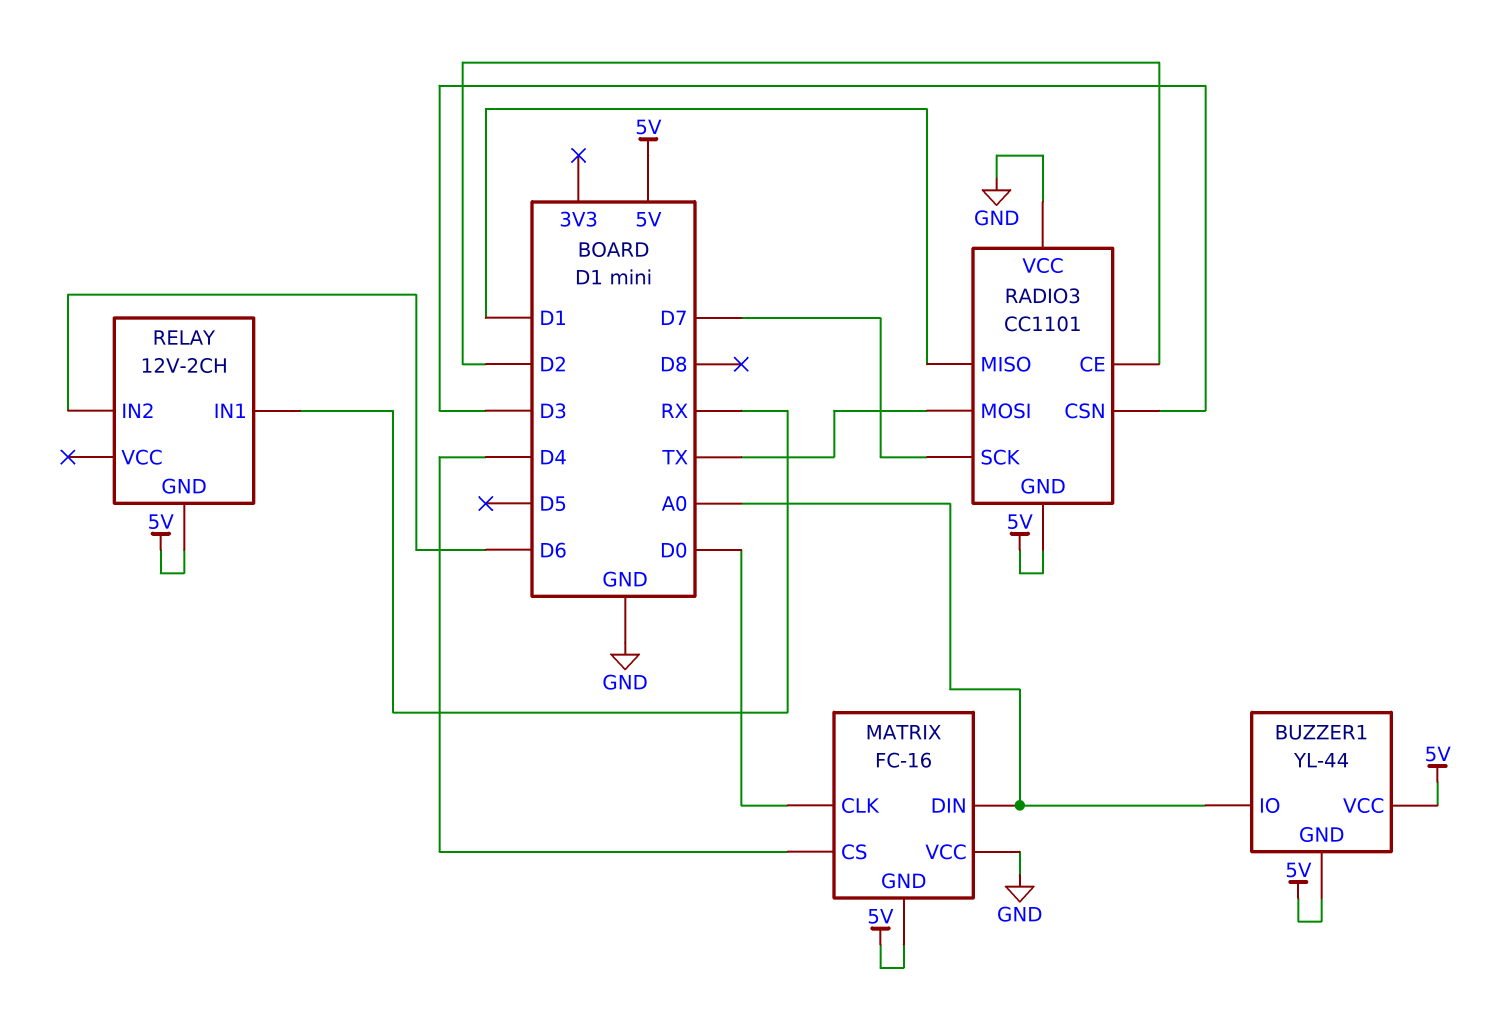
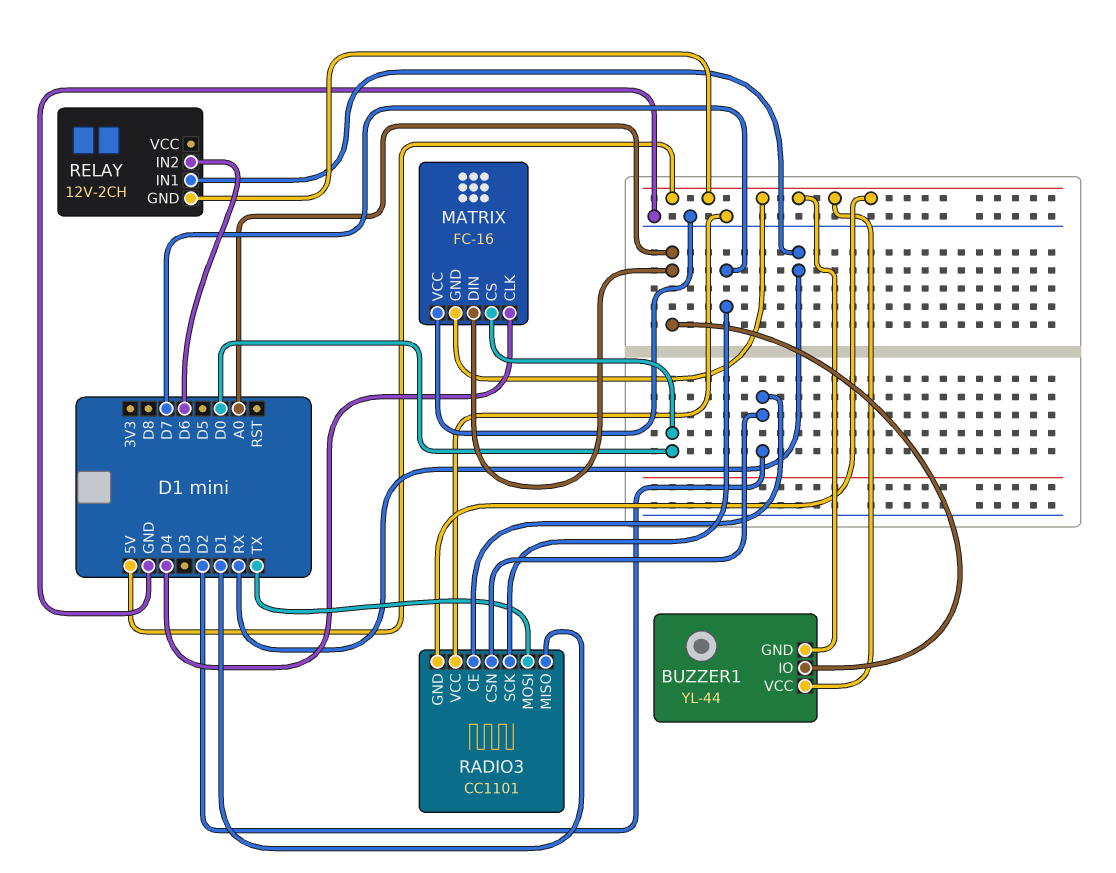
MATRIX pin CLK: D0 -> D4
MATRIX pin CS: D4 -> D0
RADIO3 pin CSN: D3 -> D2

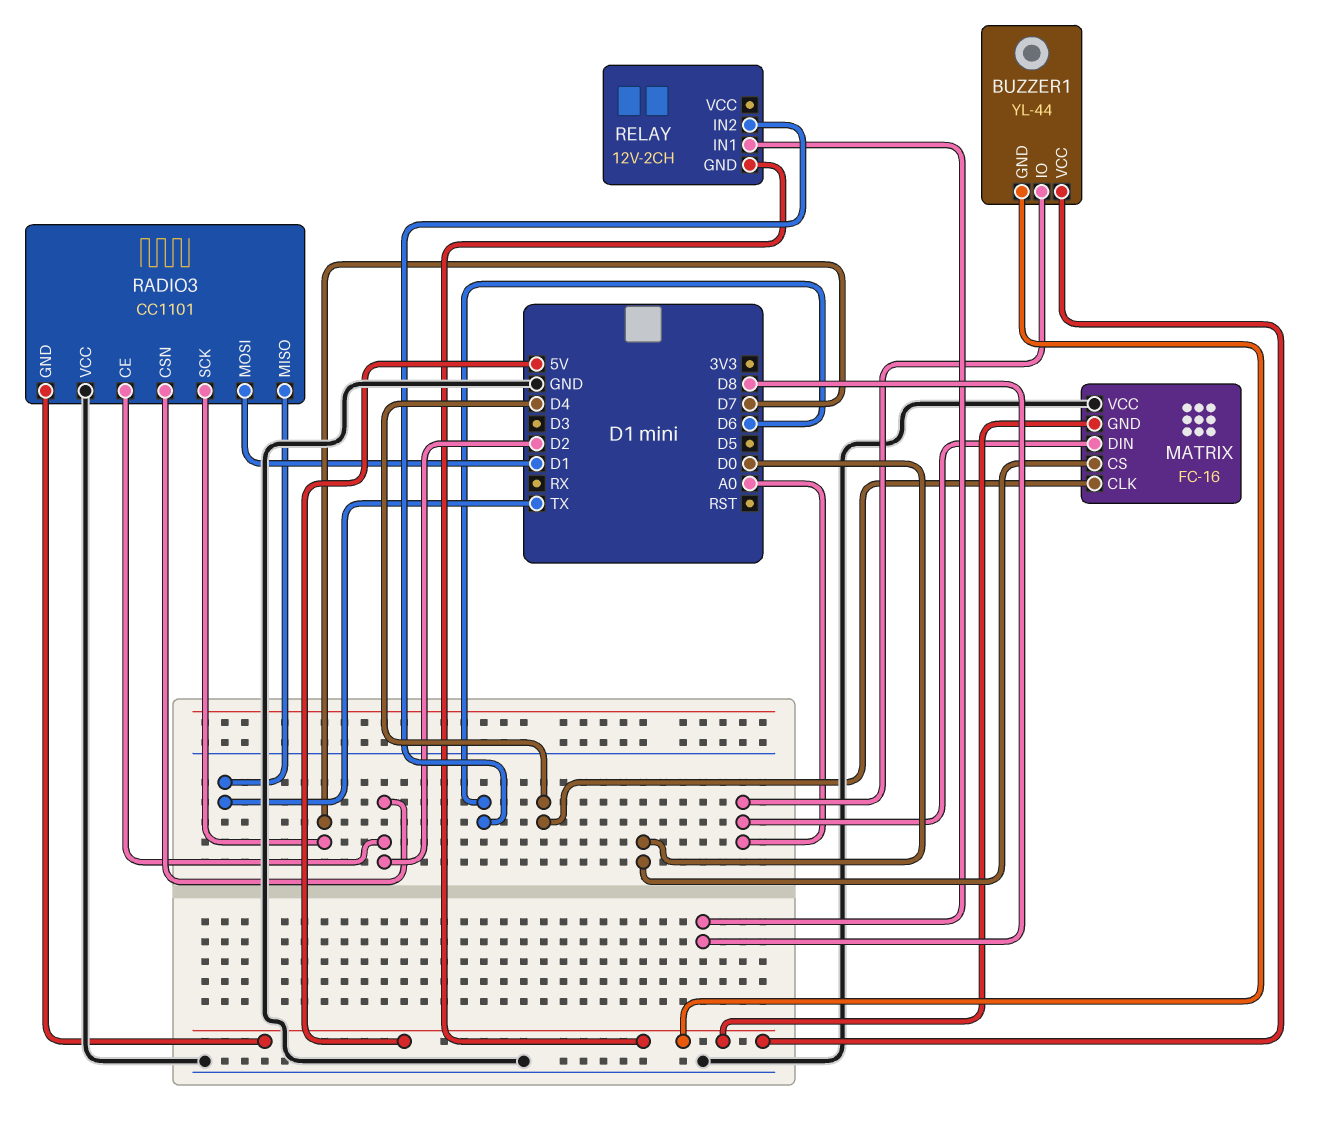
RADIO3 pin MISO: D1 -> TX
RADIO3 pin MOSI: TX -> D1
RELAY pin IN1: RX -> D8

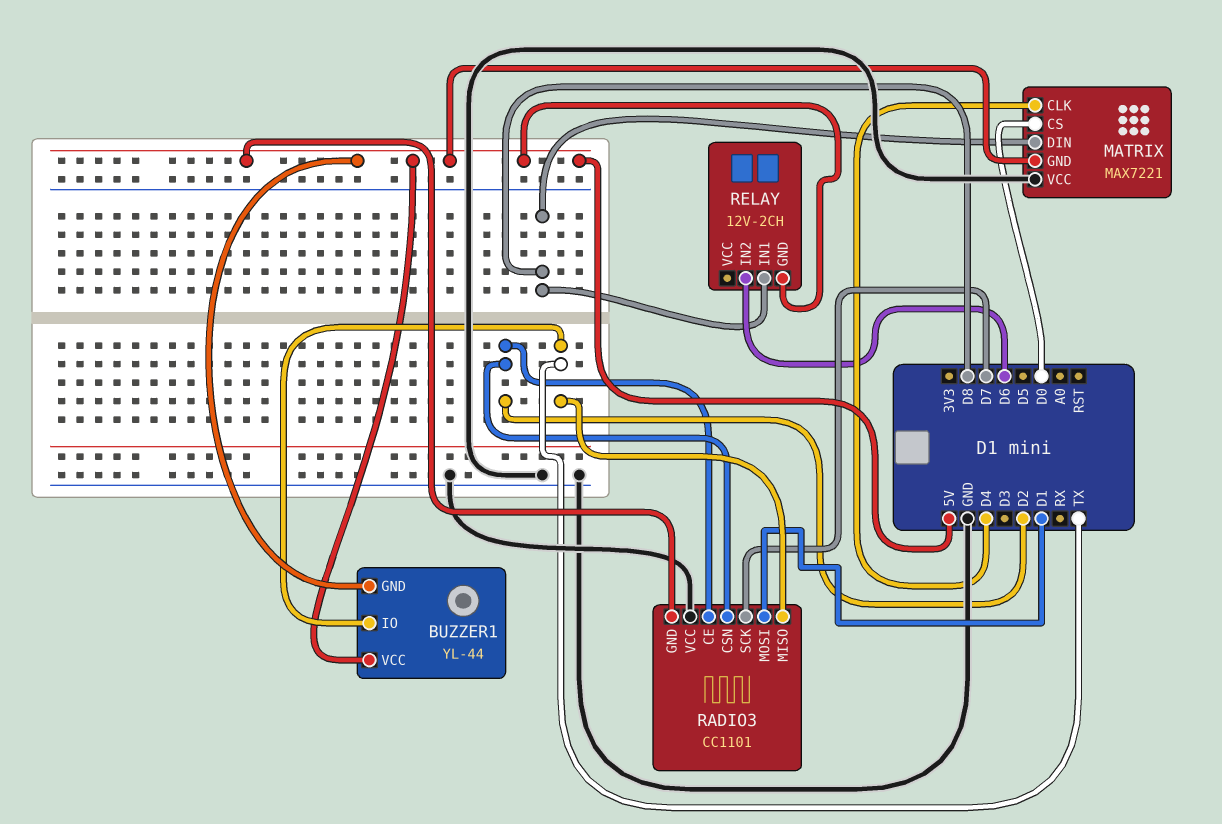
BUZZER1 pin IO: A0 -> TX
MATRIX: FC-16 -> MAX7221
MATRIX pin DIN: A0 -> D8

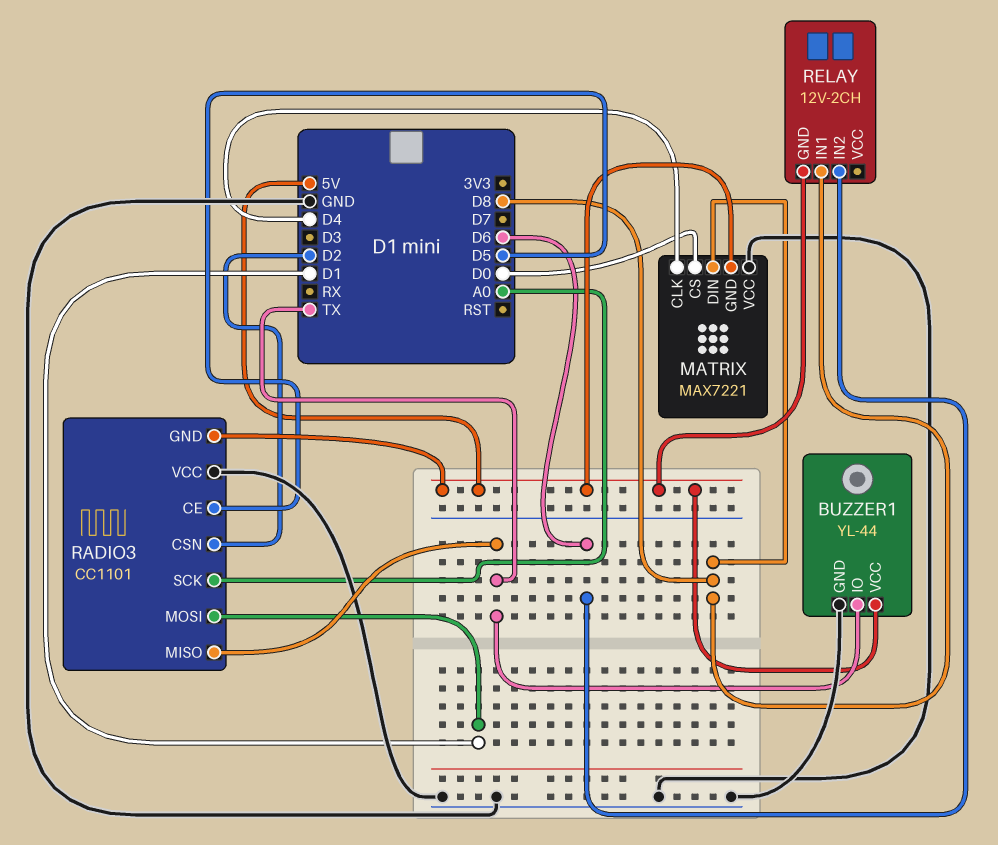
BUZZER1 pin GND: 5V -> GND
RADIO3 pin CE: D2 -> D5
RADIO3 pin SCK: D7 -> A0

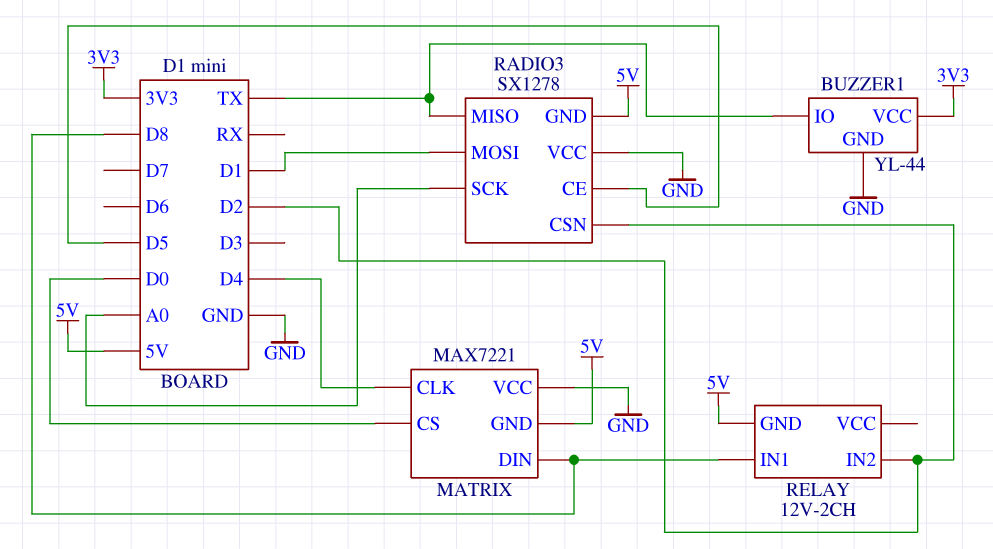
BUZZER1 pin VCC: 5V -> 3V3
RADIO3: CC1101 -> SX1278
RELAY pin IN2: D6 -> D2

